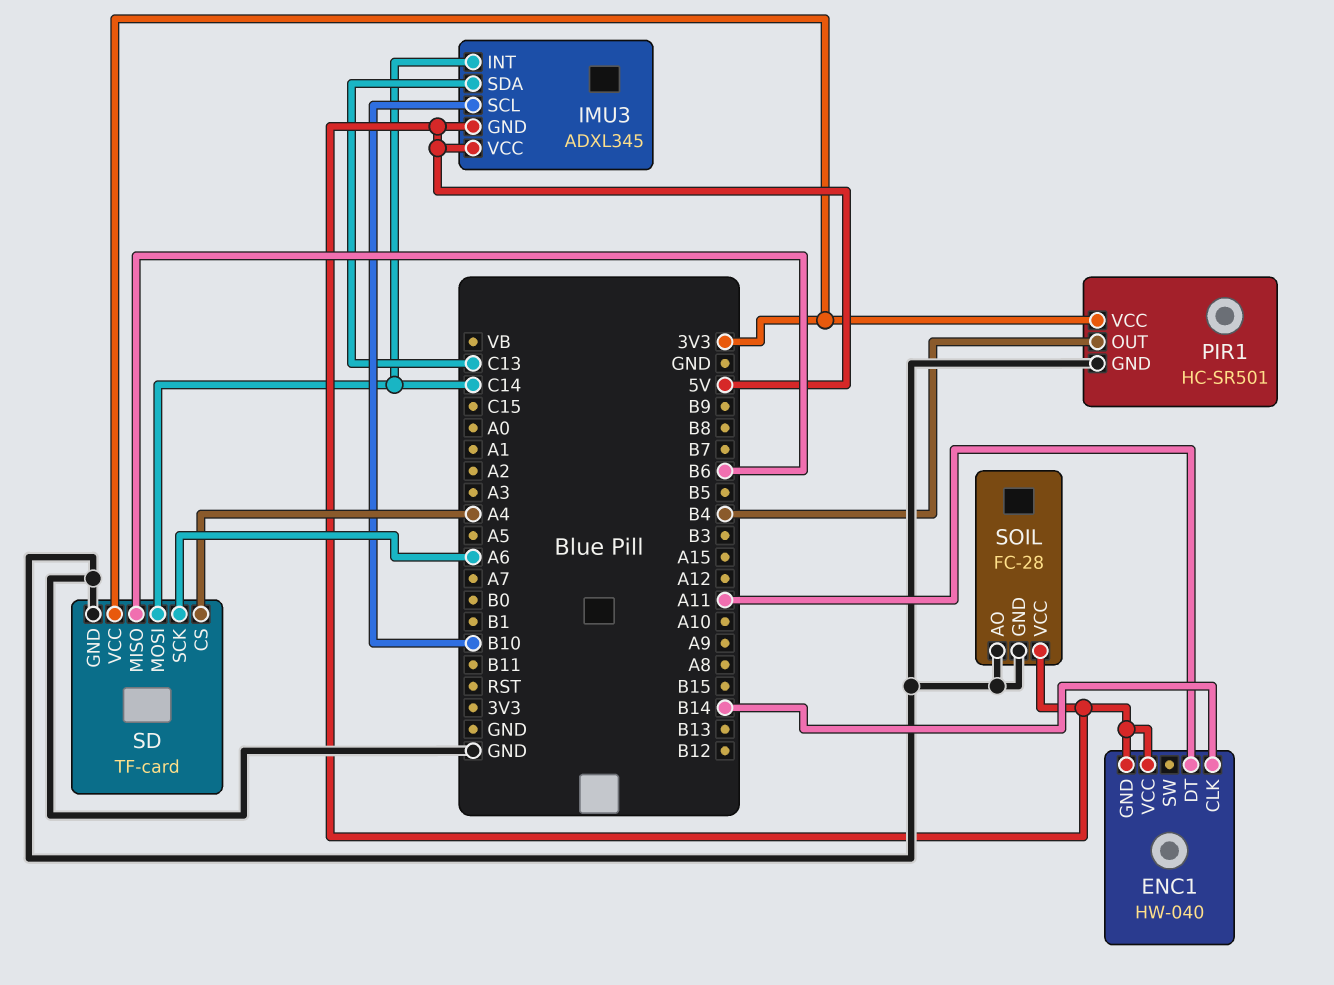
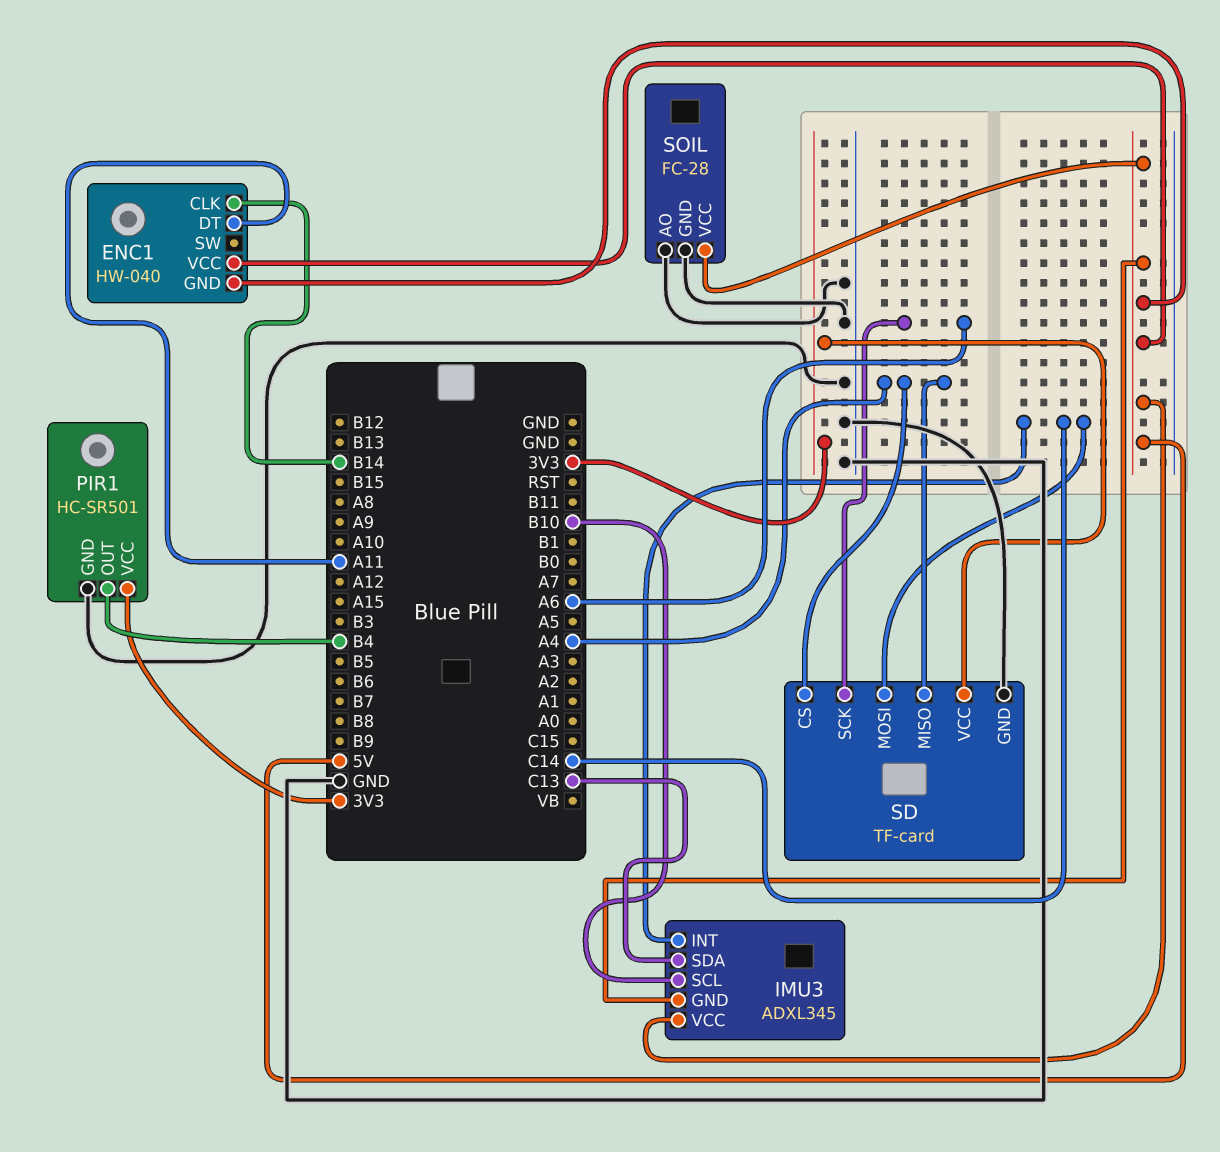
SD pin MISO: B6 -> A4

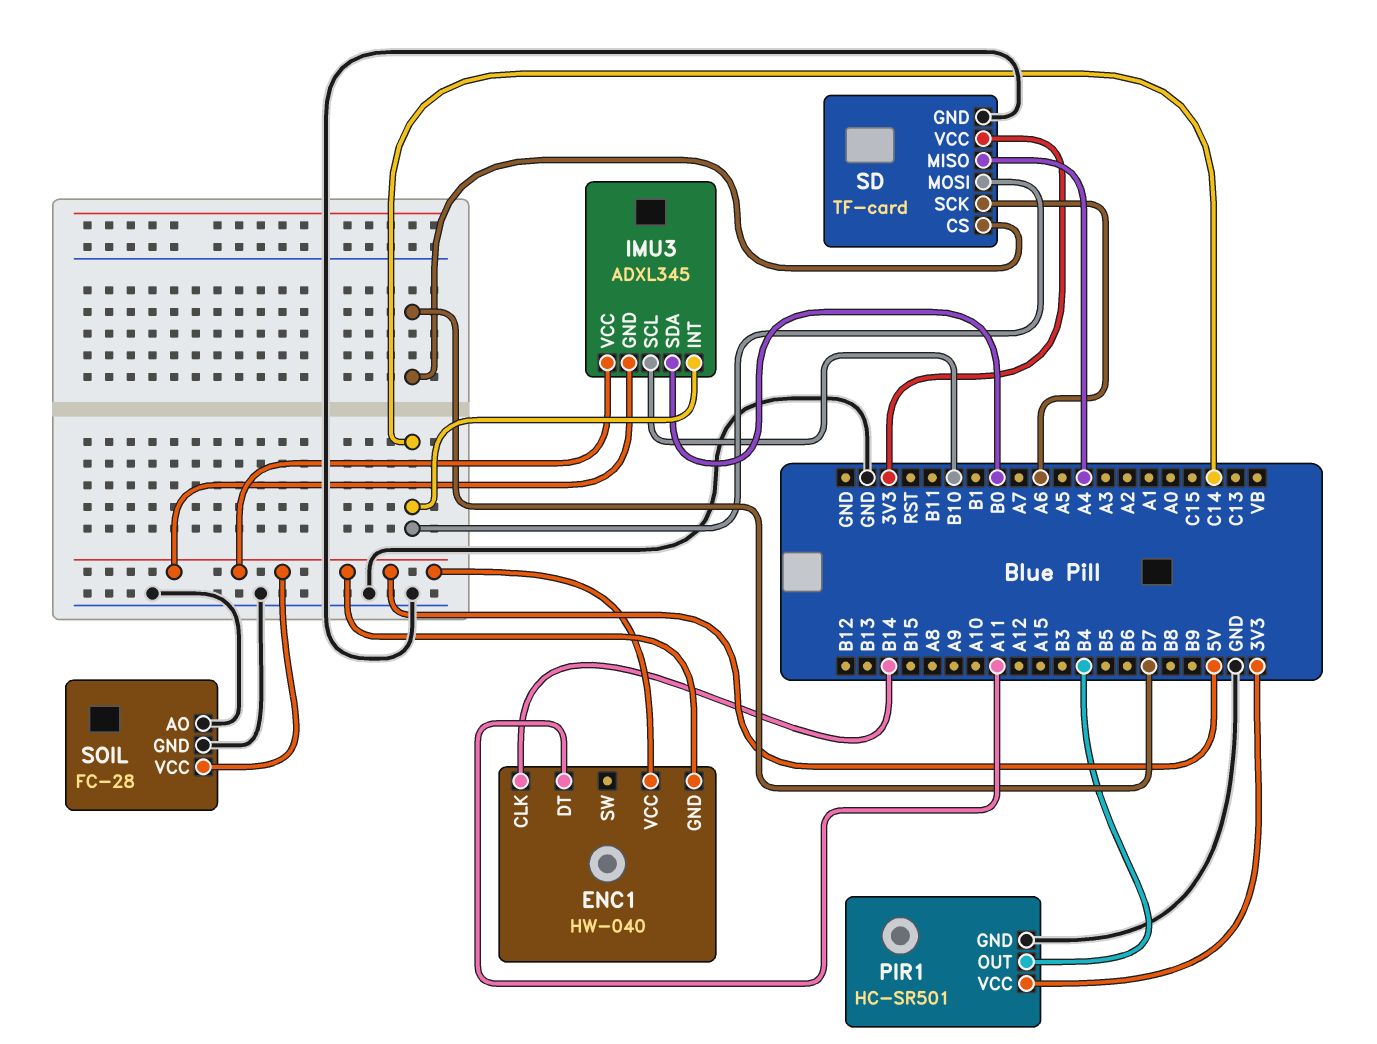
IMU3 pin SDA: C13 -> B0
SD pin CS: A4 -> B7

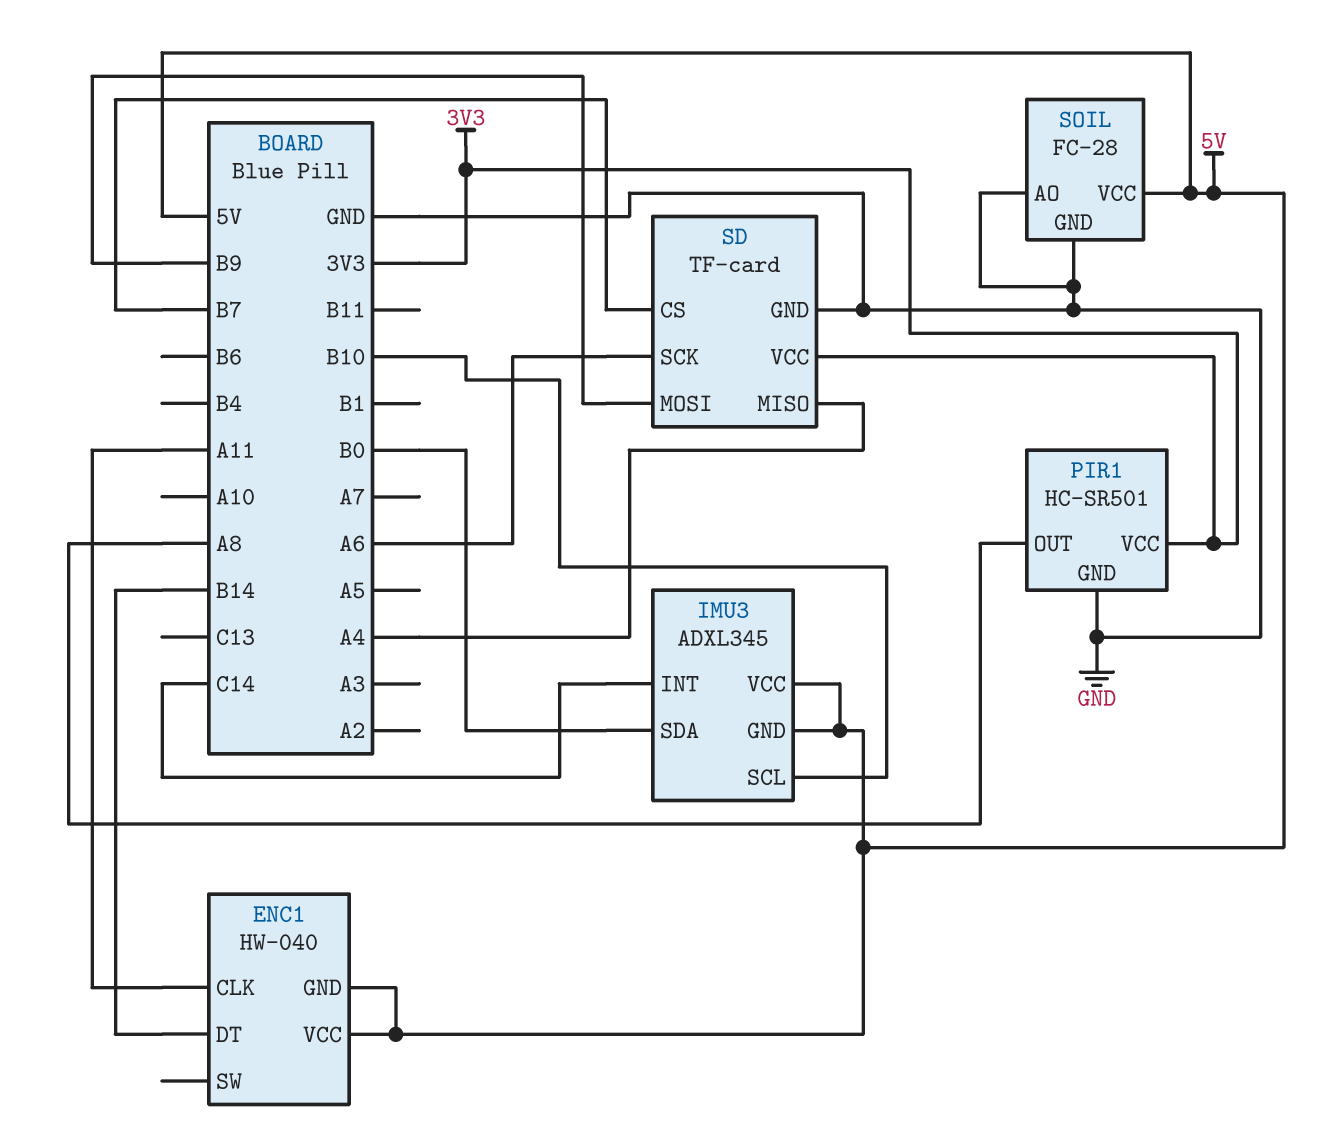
ENC1 pin CLK: B14 -> A11
ENC1 pin DT: A11 -> B14
PIR1 pin OUT: B4 -> A8
SD pin MOSI: C14 -> B9

